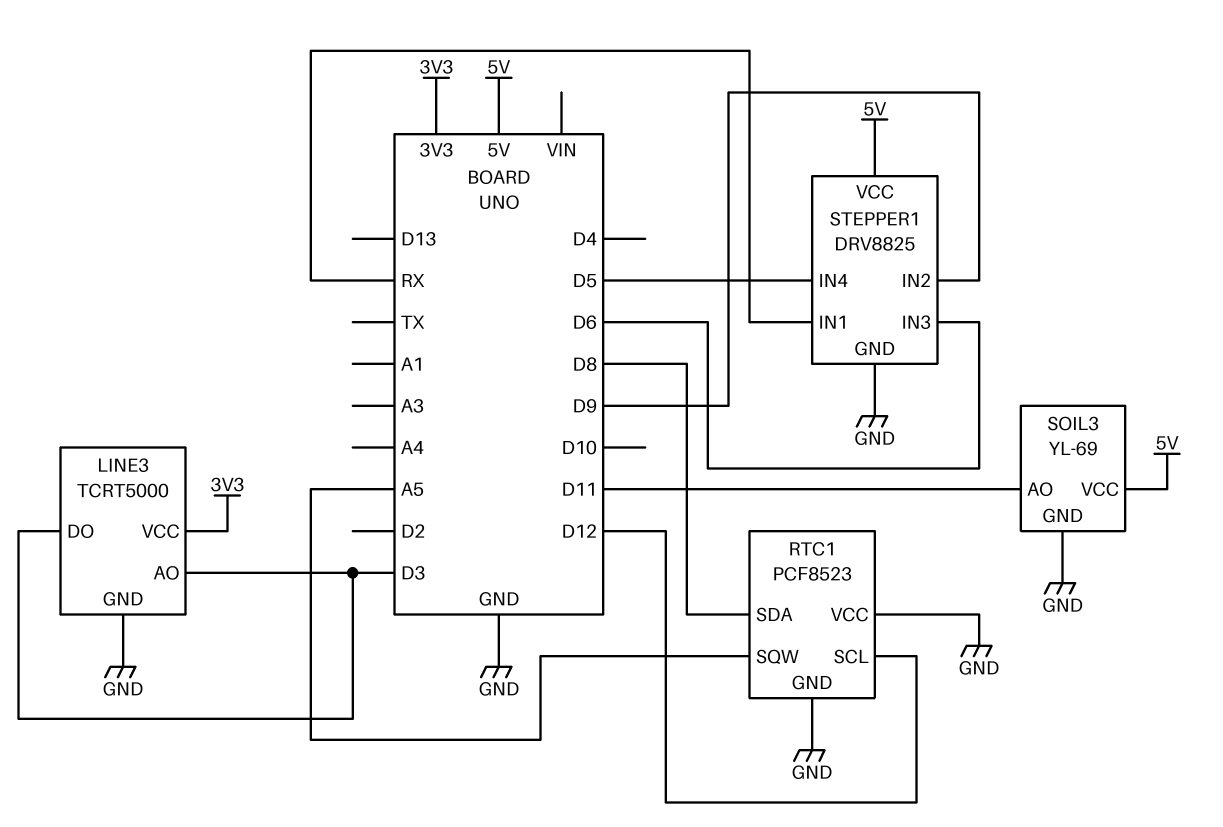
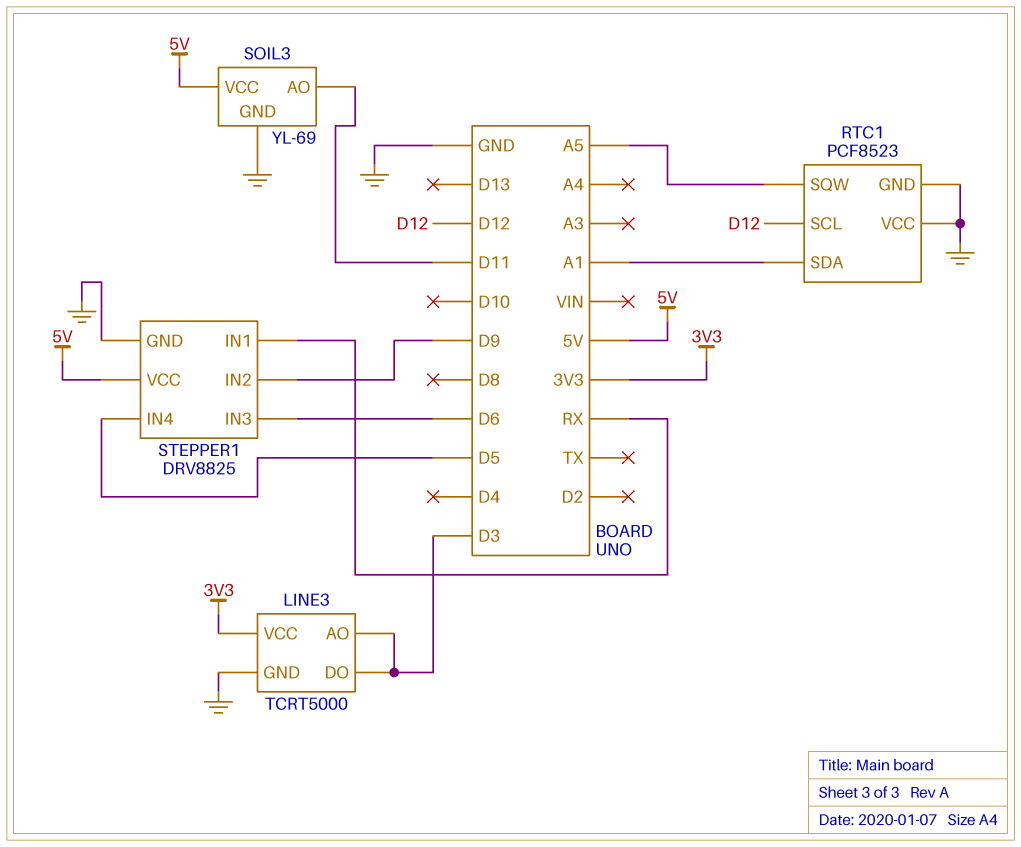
RTC1 pin SDA: D8 -> A1

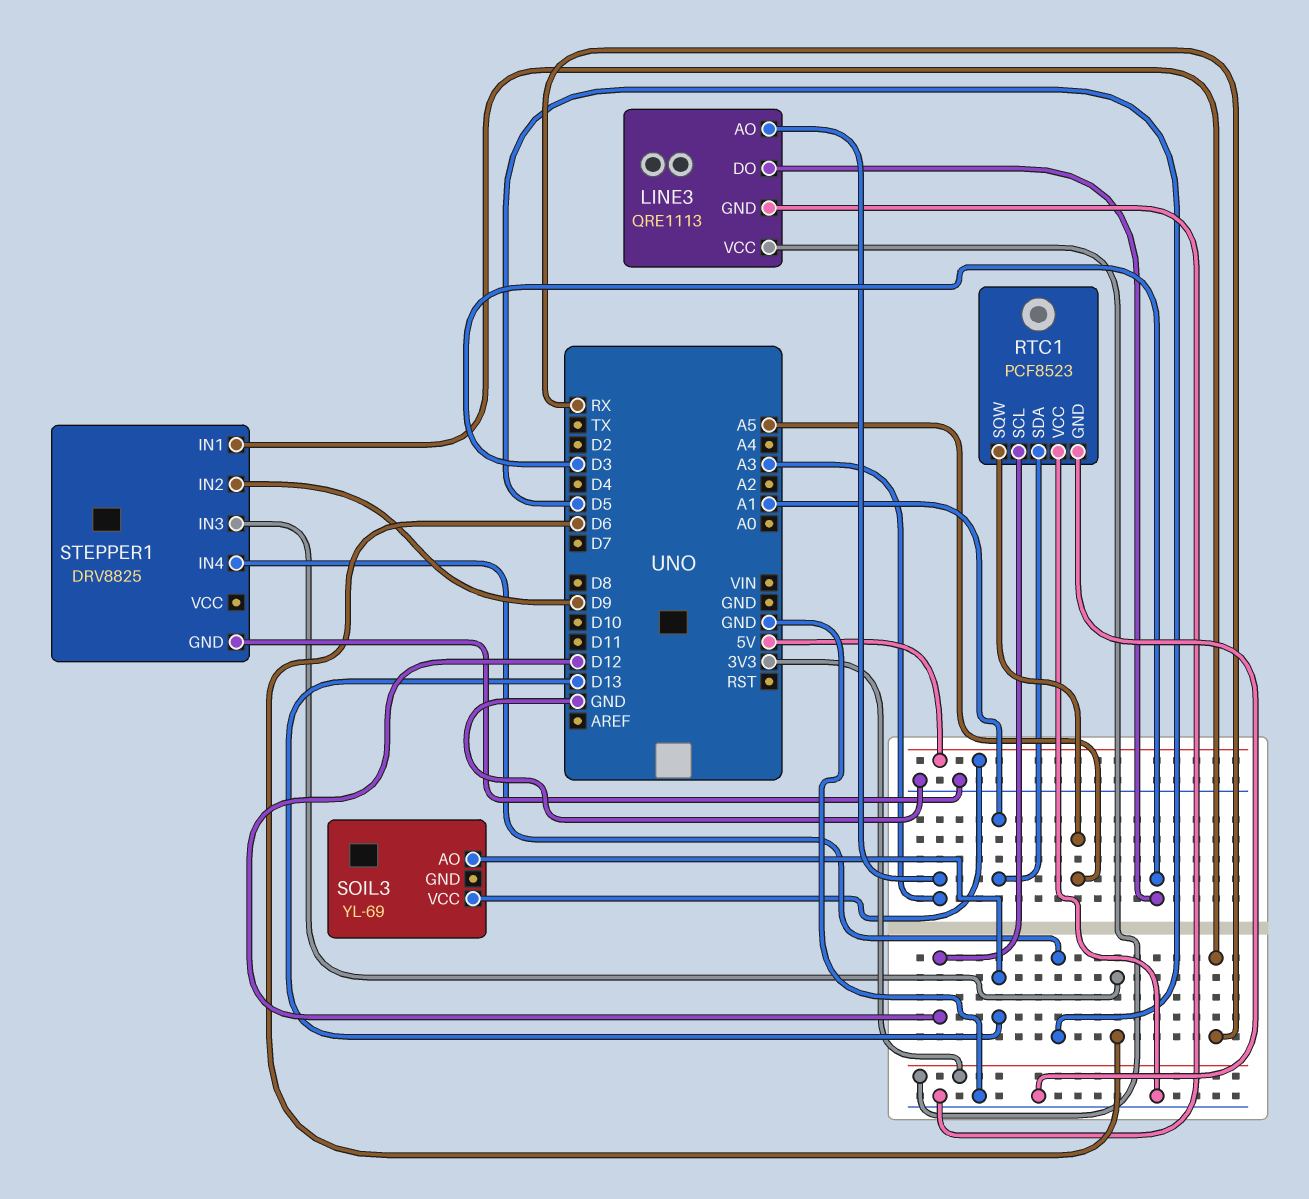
LINE3: TCRT5000 -> QRE1113
LINE3 pin AO: D3 -> A3
SOIL3 pin AO: D11 -> D13
SOIL3 pin GND: GND -> none
STEPPER1 pin VCC: 5V -> none

